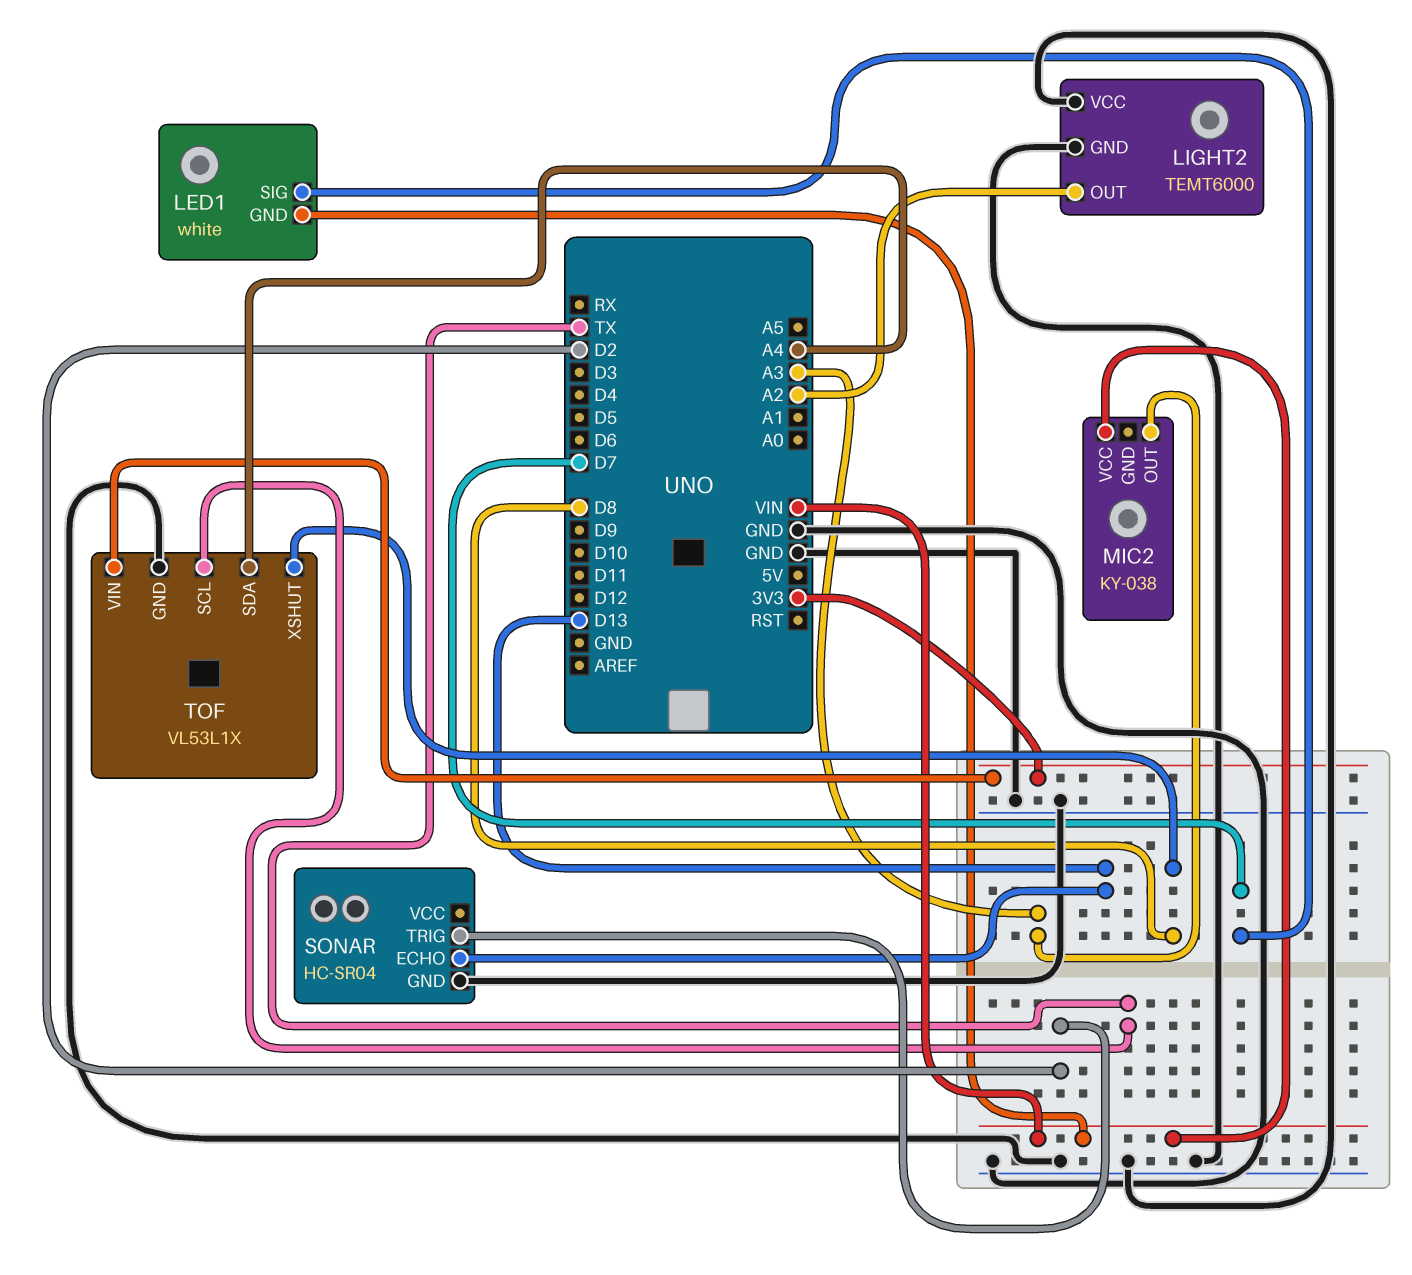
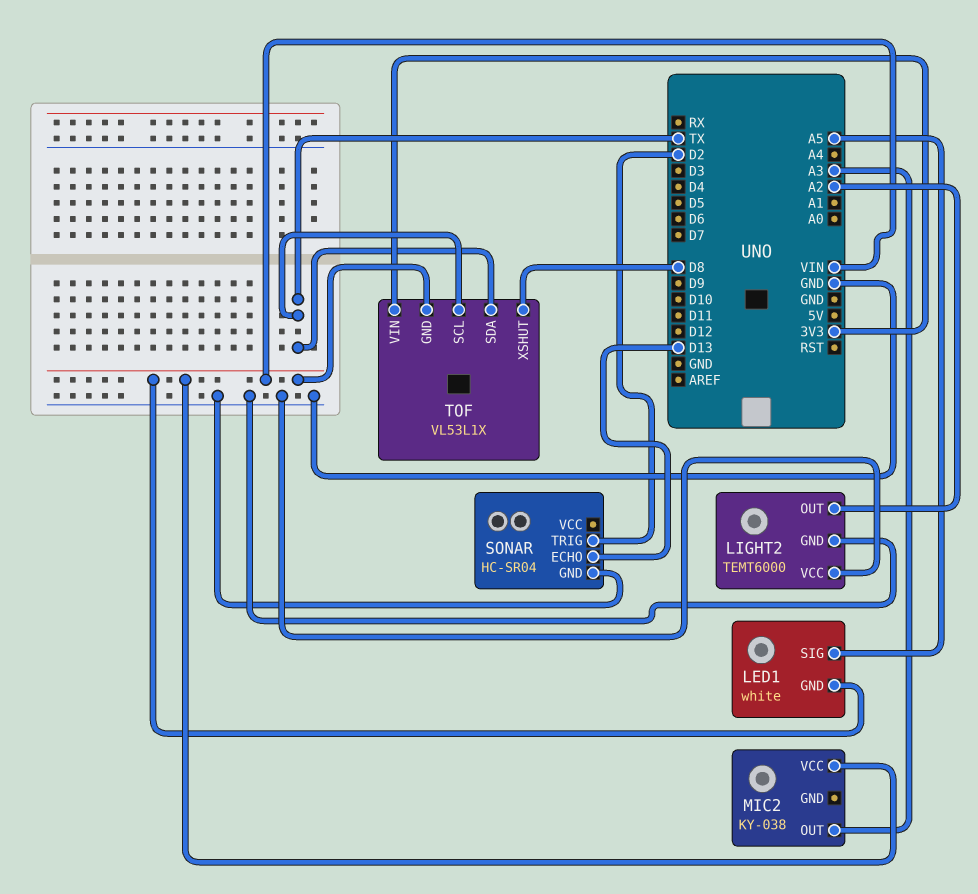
LED1 pin SIG: D7 -> A5
TOF pin GND: GND -> VIN
TOF pin SDA: A4 -> TX

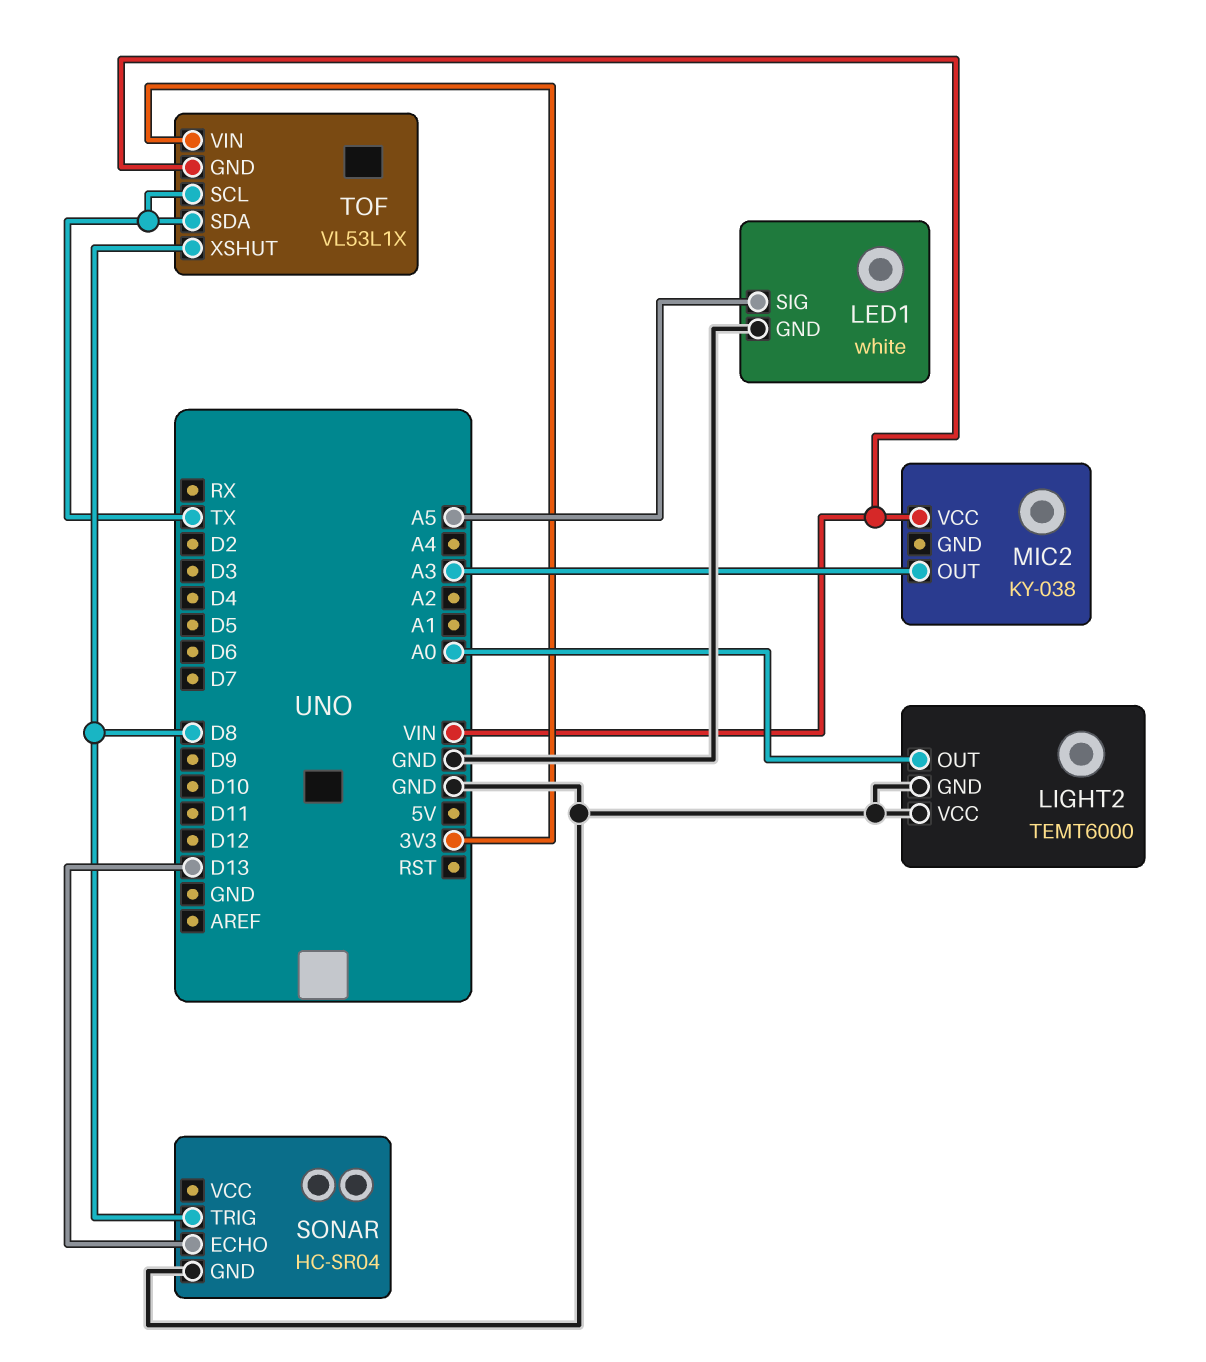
LED1 pin GND: VIN -> GND
LIGHT2 pin OUT: A2 -> A0
SONAR pin TRIG: D2 -> D8

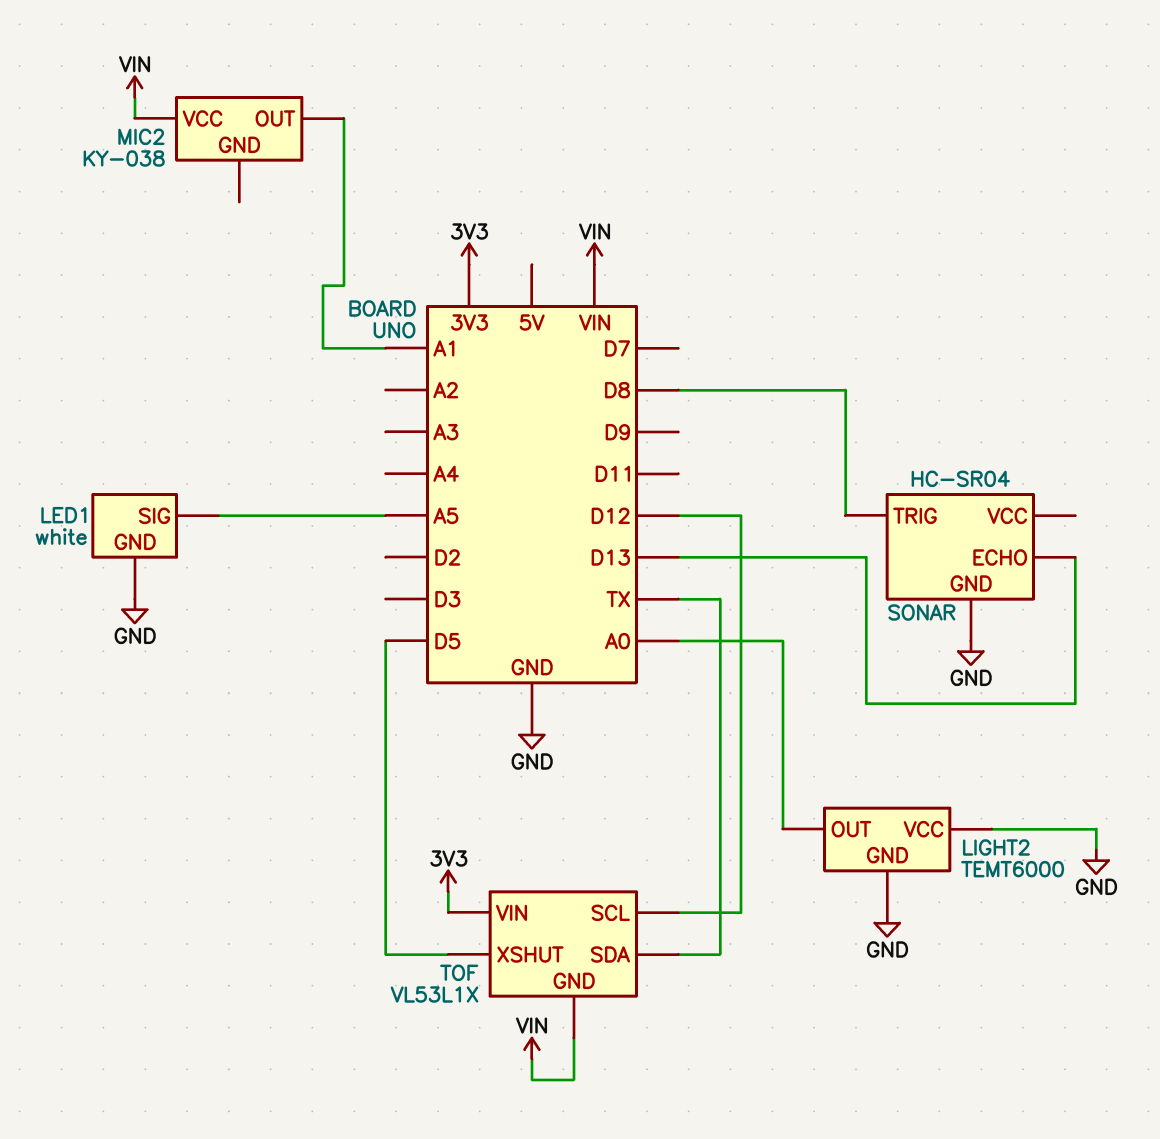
MIC2 pin OUT: A3 -> A1
TOF pin SCL: TX -> D12
TOF pin XSHUT: D8 -> D5

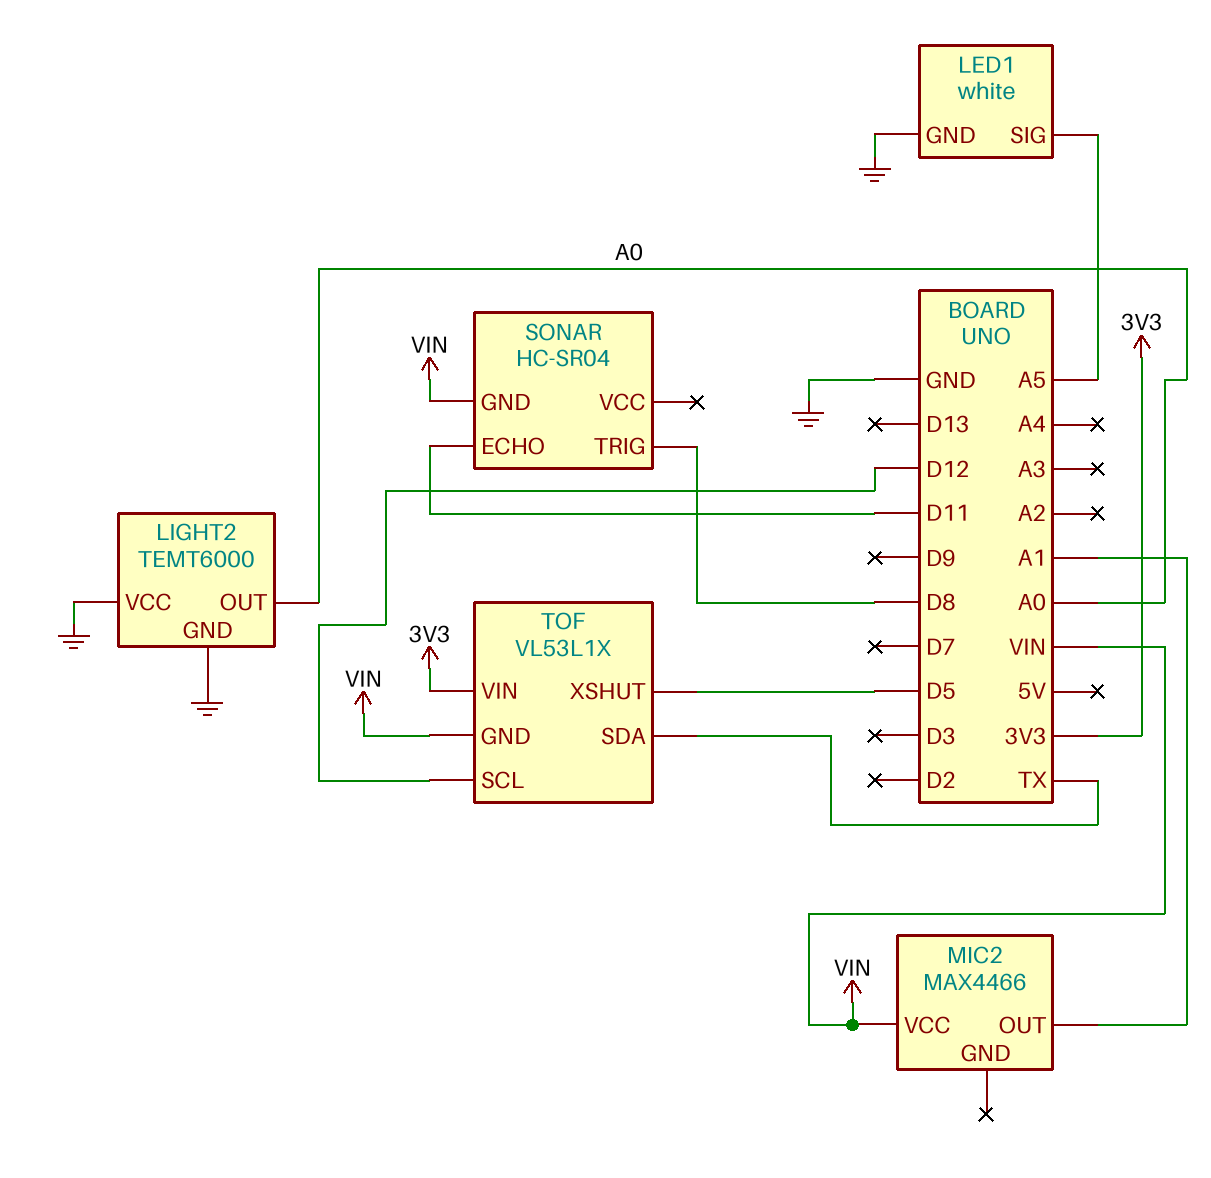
MIC2: KY-038 -> MAX4466
SONAR pin ECHO: D13 -> D11
SONAR pin GND: GND -> VIN

